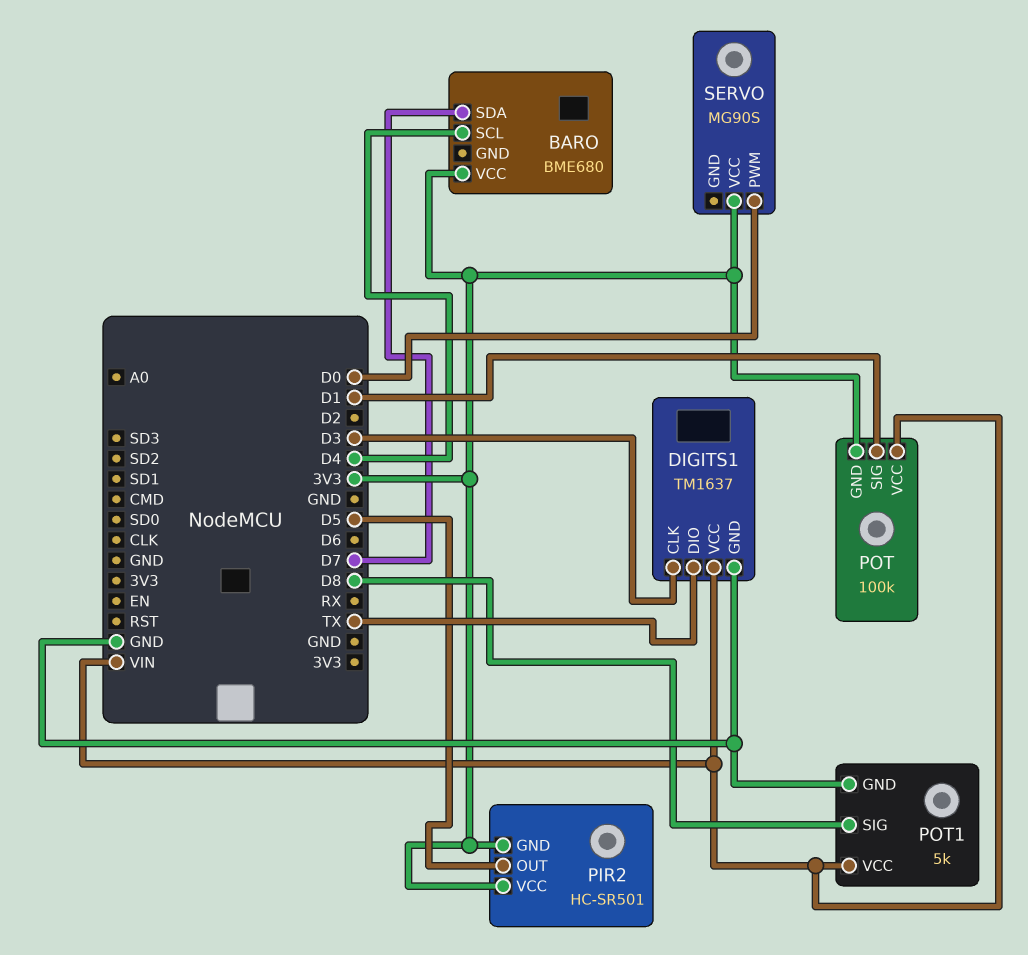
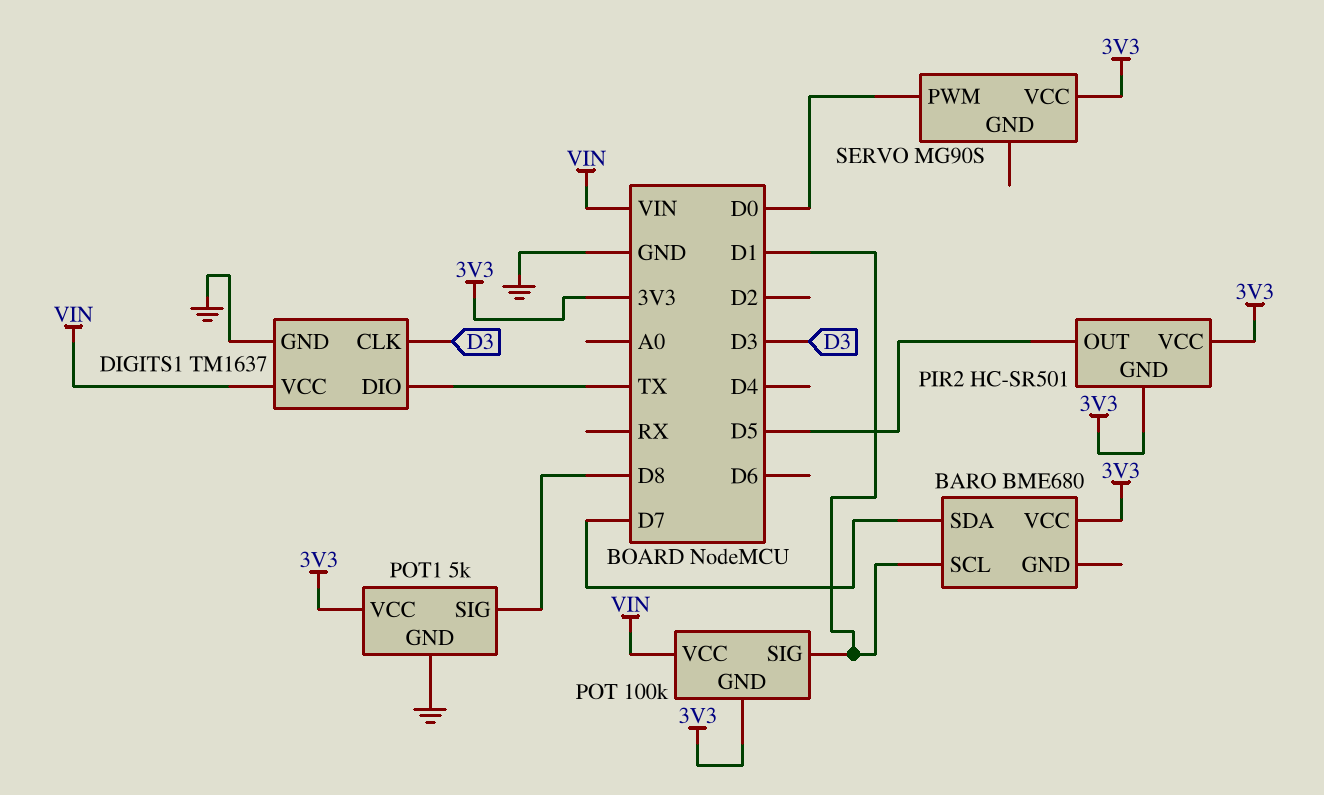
BARO pin SCL: D4 -> D1
POT1 pin VCC: VIN -> 3V3

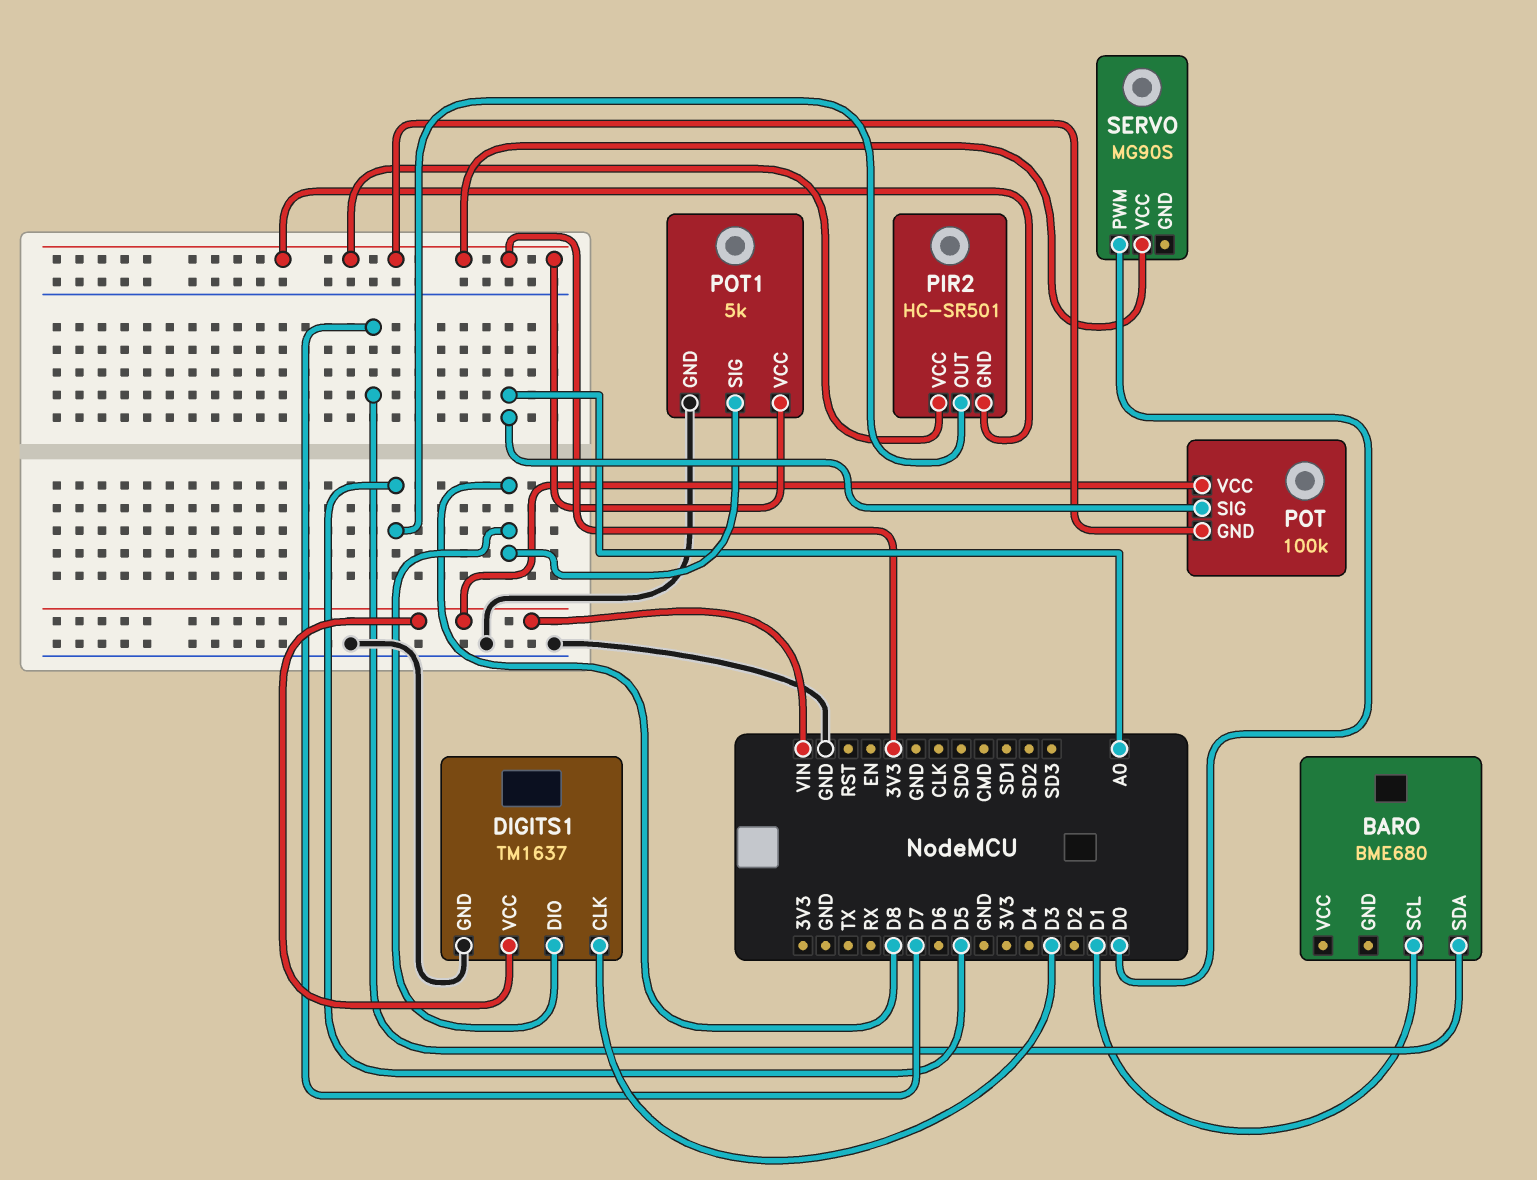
BARO pin VCC: 3V3 -> none
DIGITS1 pin DIO: TX -> D8
POT pin SIG: D1 -> A0

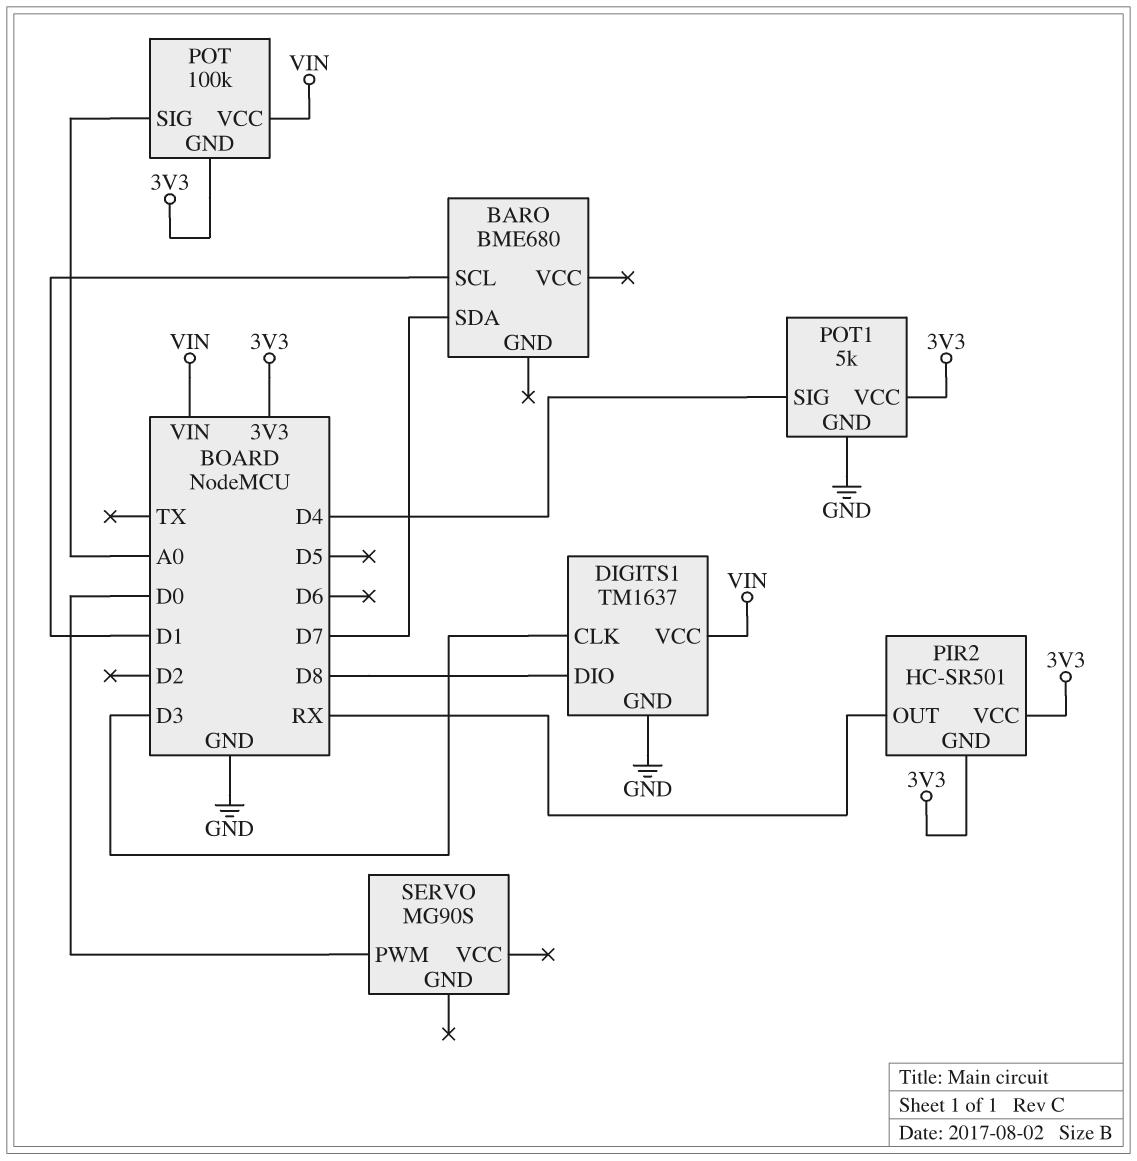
PIR2 pin OUT: D5 -> RX
POT1 pin SIG: D8 -> D4
SERVO pin VCC: 3V3 -> none

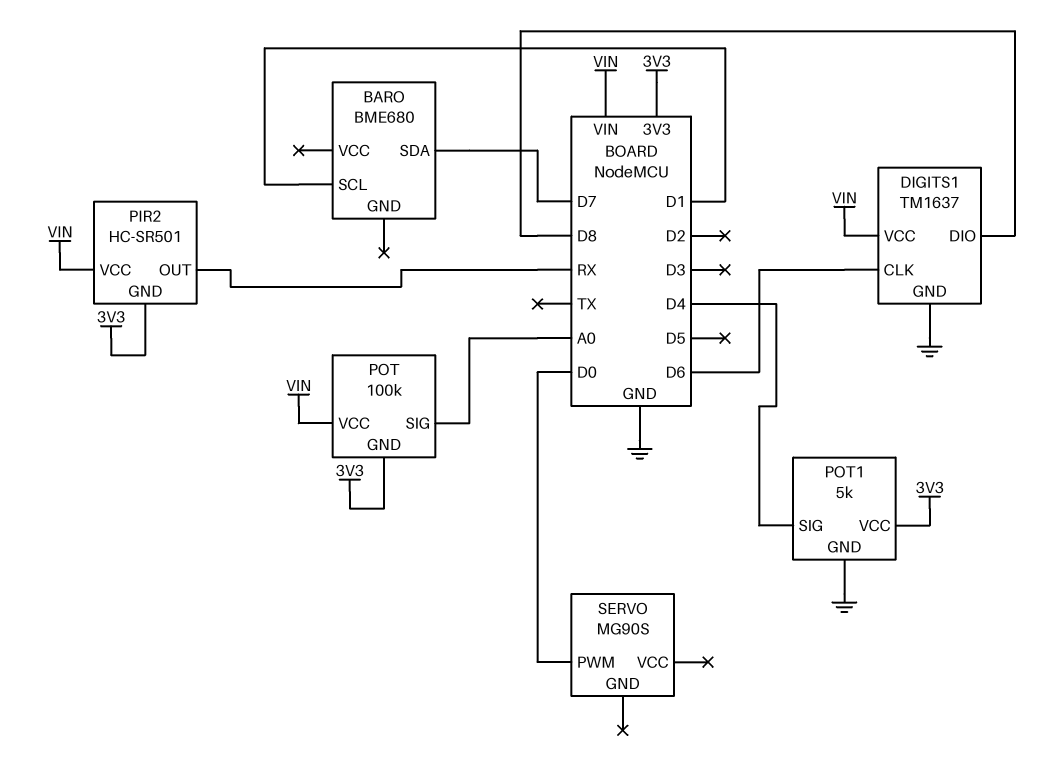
DIGITS1 pin CLK: D3 -> D6
PIR2 pin VCC: 3V3 -> VIN

